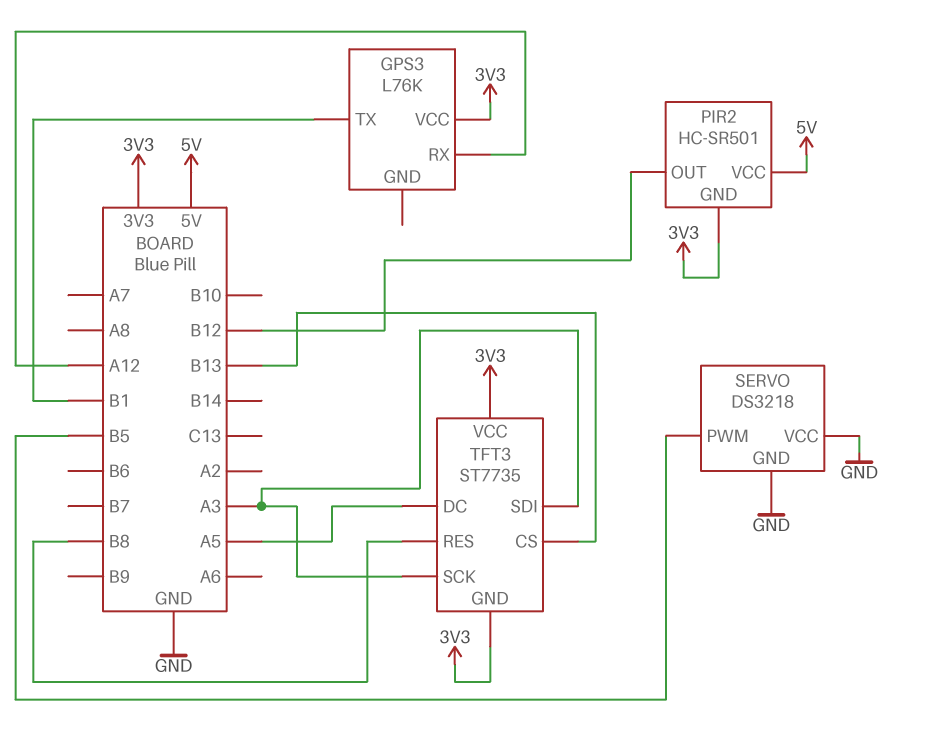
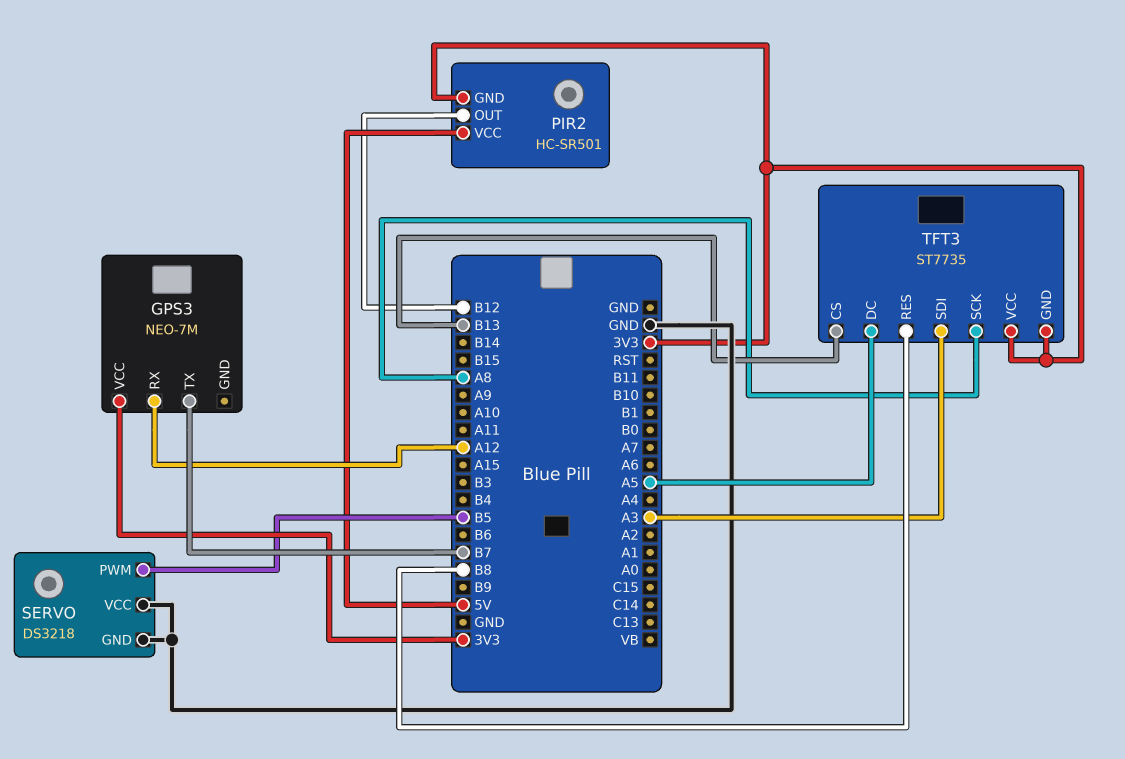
GPS3: L76K -> NEO-7M
GPS3 pin TX: B1 -> B7
TFT3 pin SCK: A3 -> A8

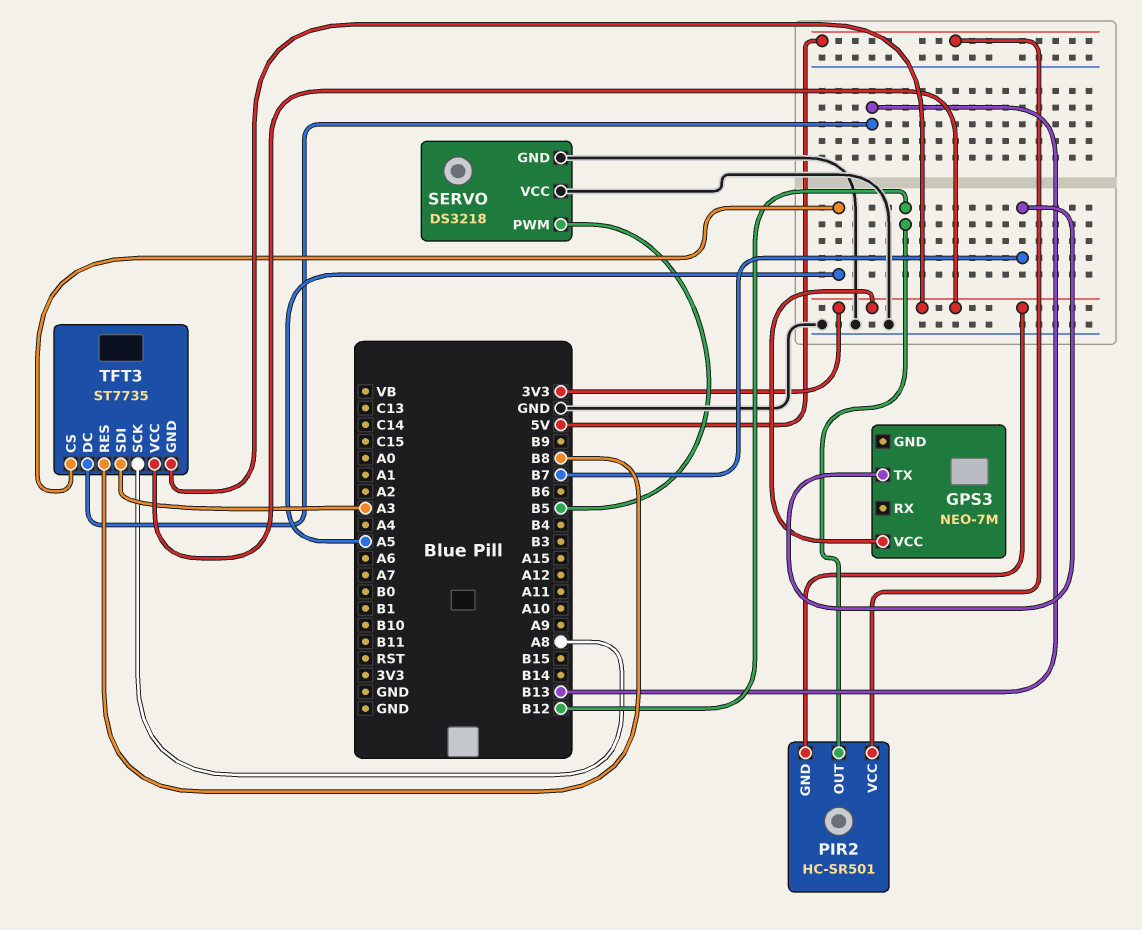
GPS3 pin RX: A12 -> none
TFT3 pin CS: B13 -> A5
TFT3 pin DC: A5 -> B13

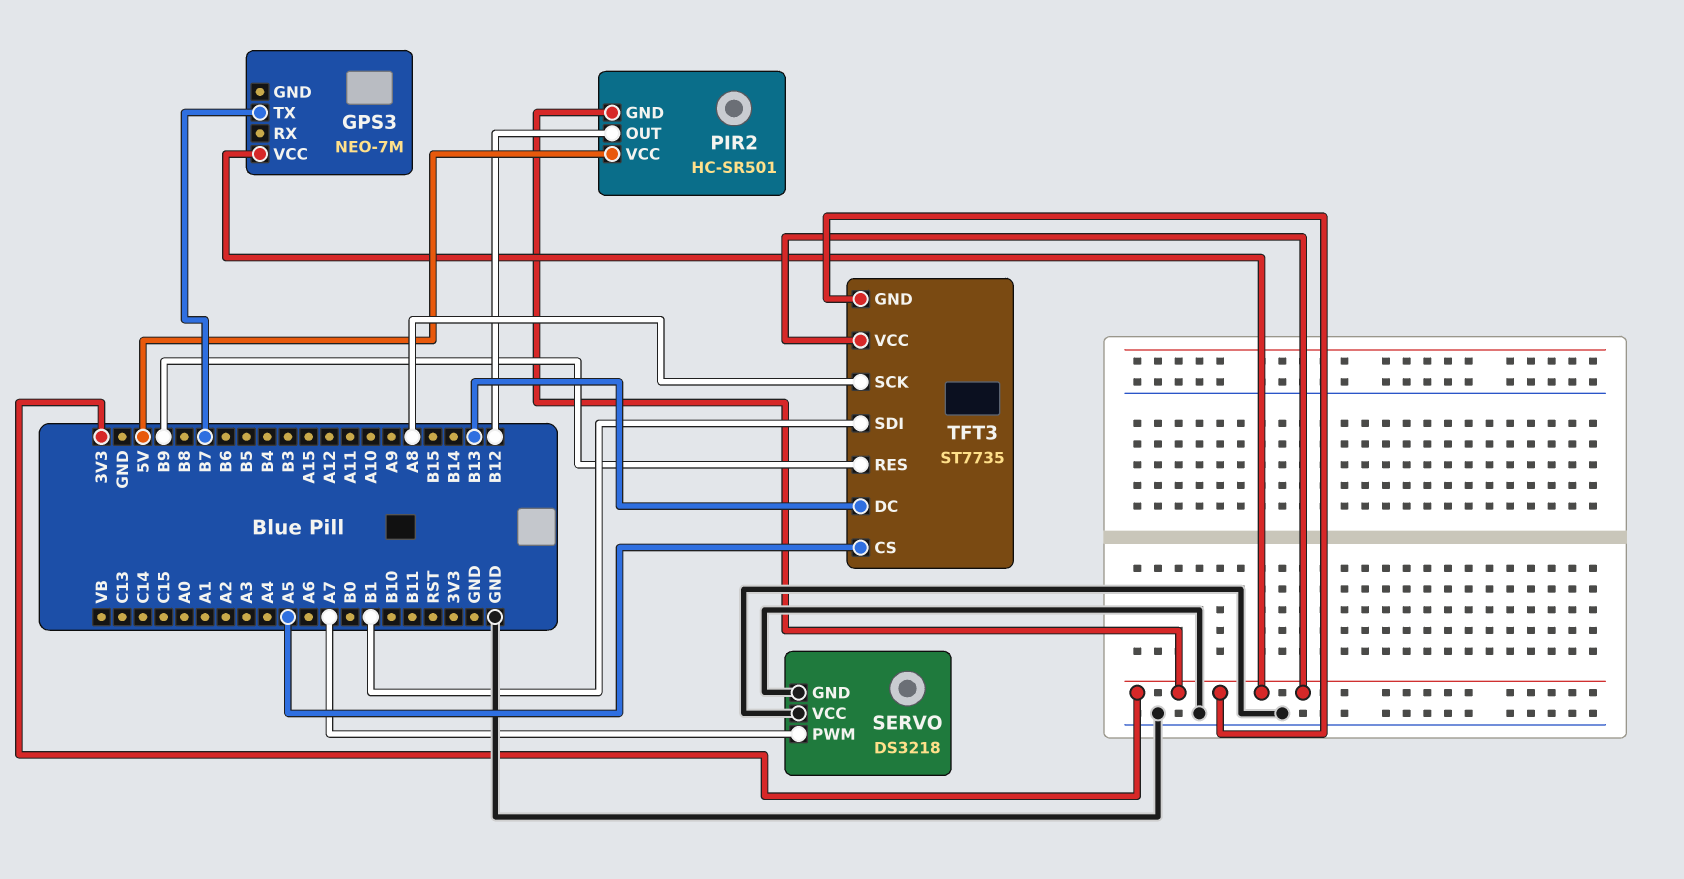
SERVO pin PWM: B5 -> A7
TFT3 pin RES: B8 -> B9
TFT3 pin SDI: A3 -> B1

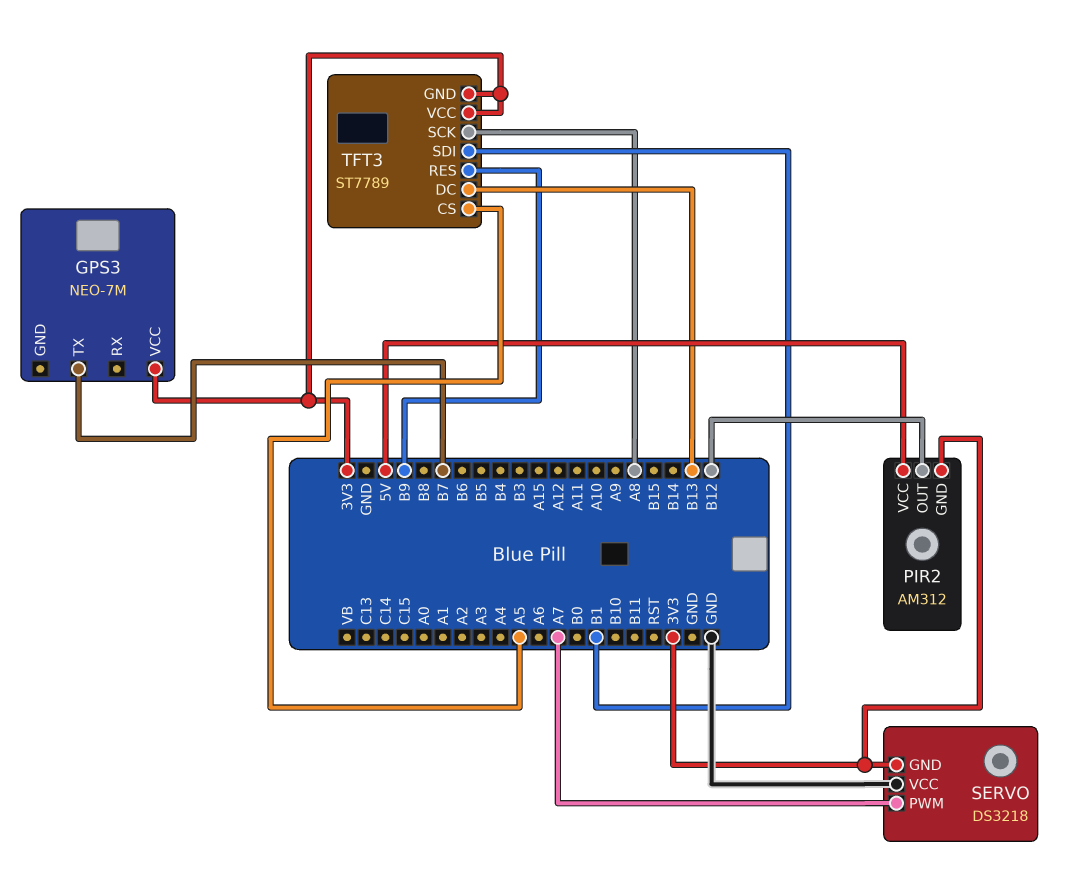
PIR2: HC-SR501 -> AM312
SERVO pin GND: GND -> 3V3
TFT3: ST7735 -> ST7789

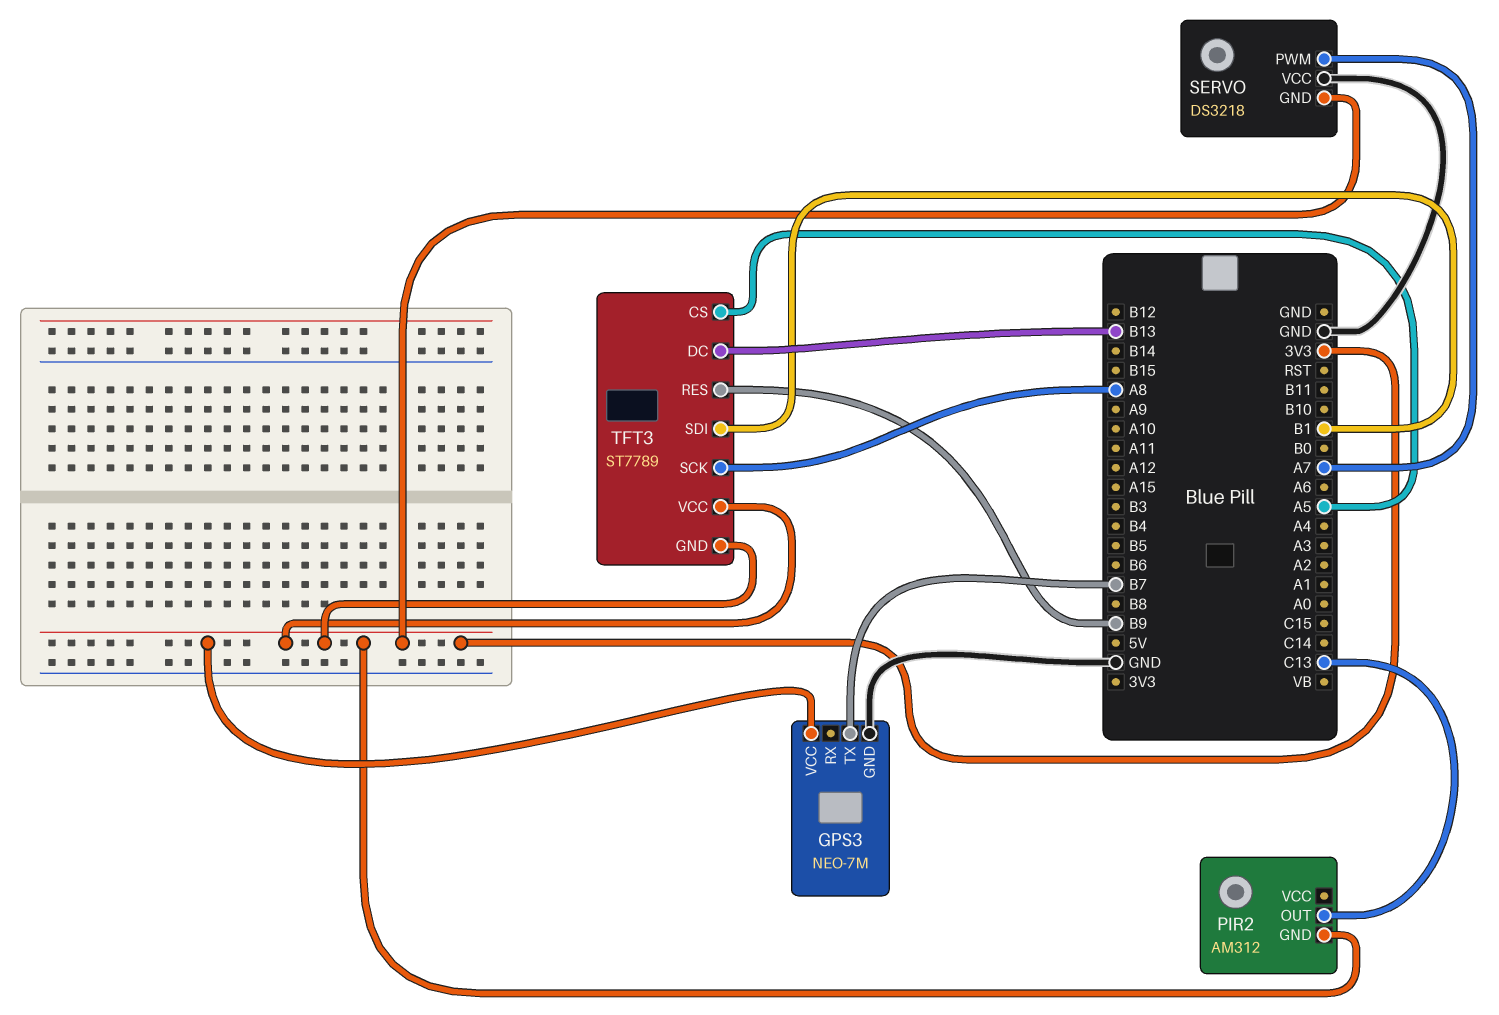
GPS3 pin GND: none -> GND
PIR2 pin OUT: B12 -> C13
PIR2 pin VCC: 5V -> none

